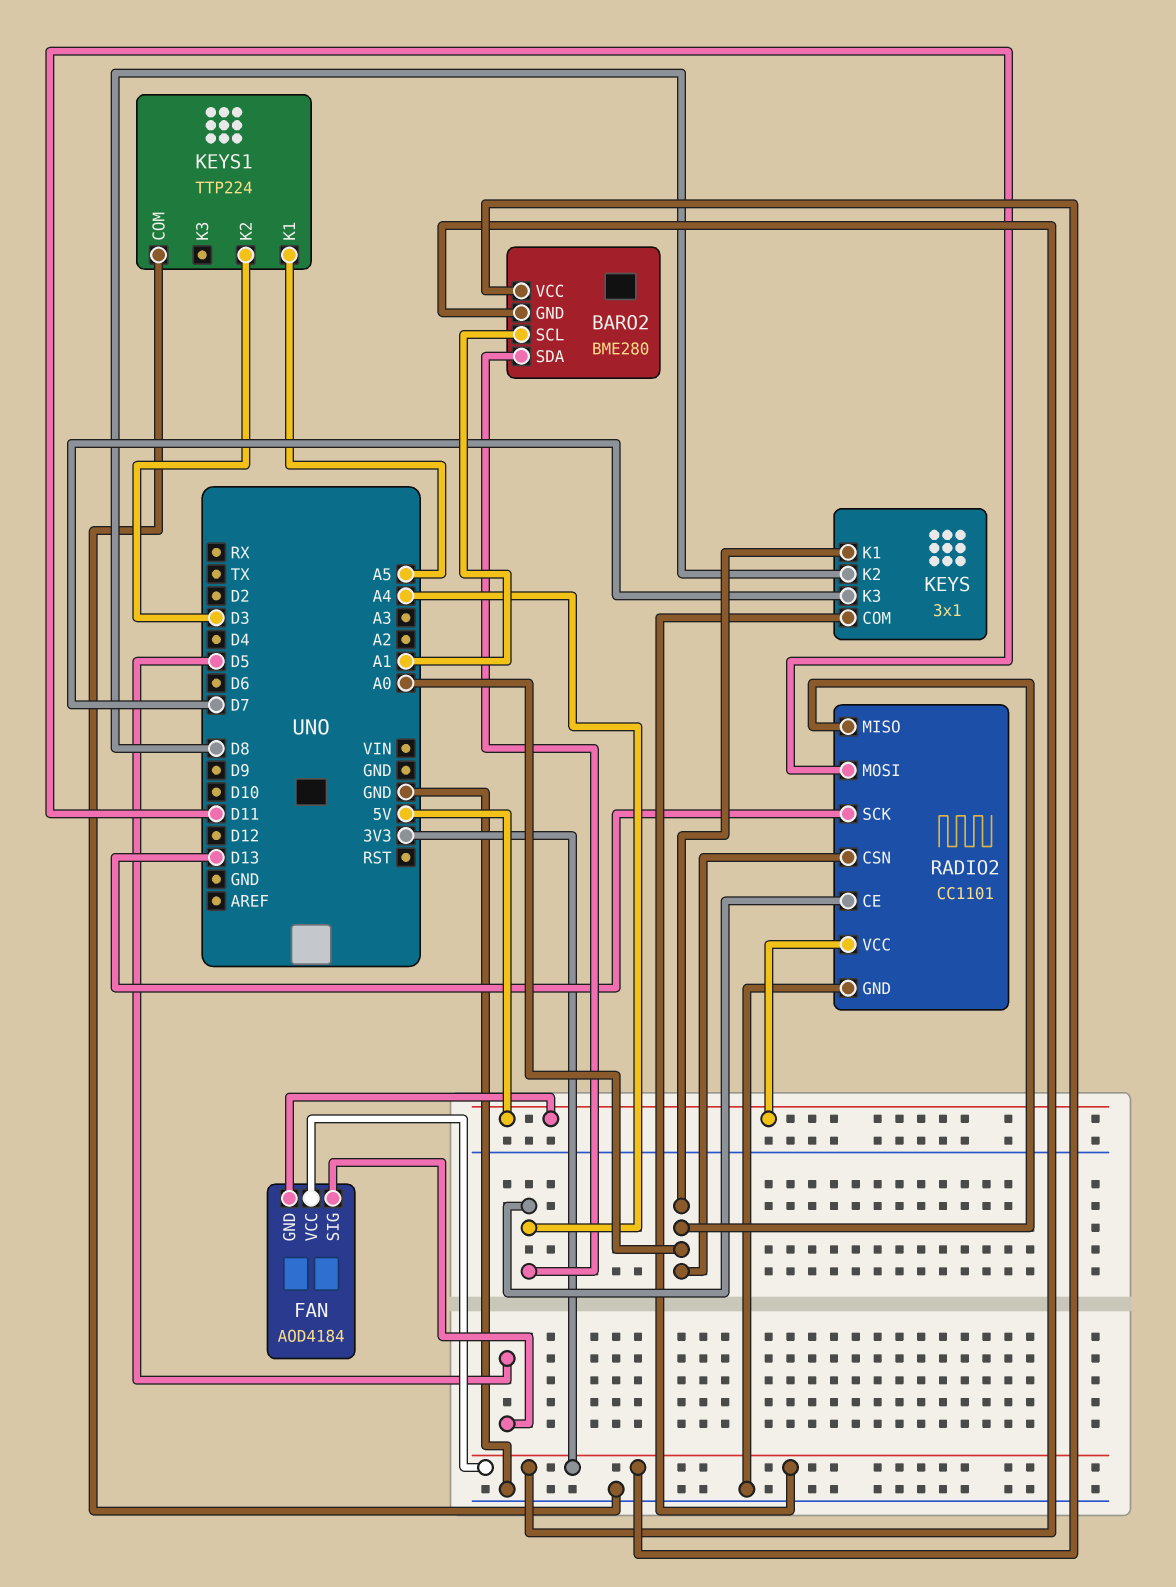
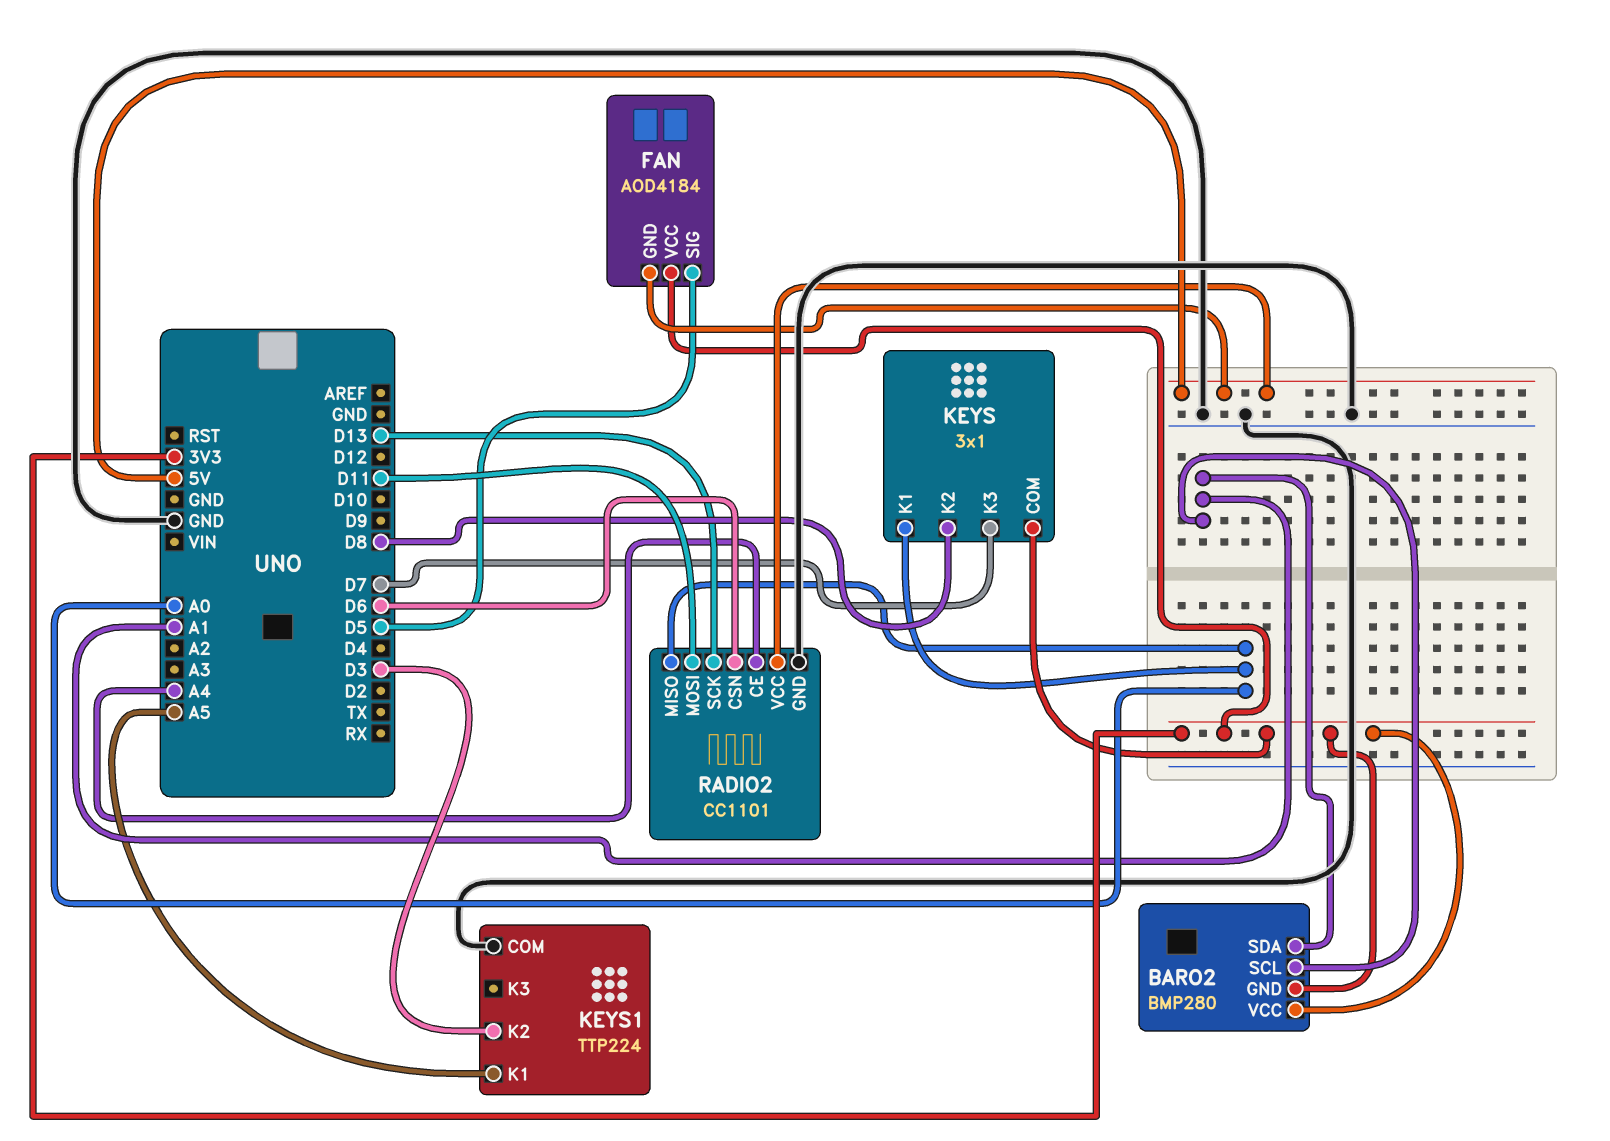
BARO2: BME280 -> BMP280
BARO2 pin SDA: A4 -> A1
RADIO2 pin CSN: A0 -> D6

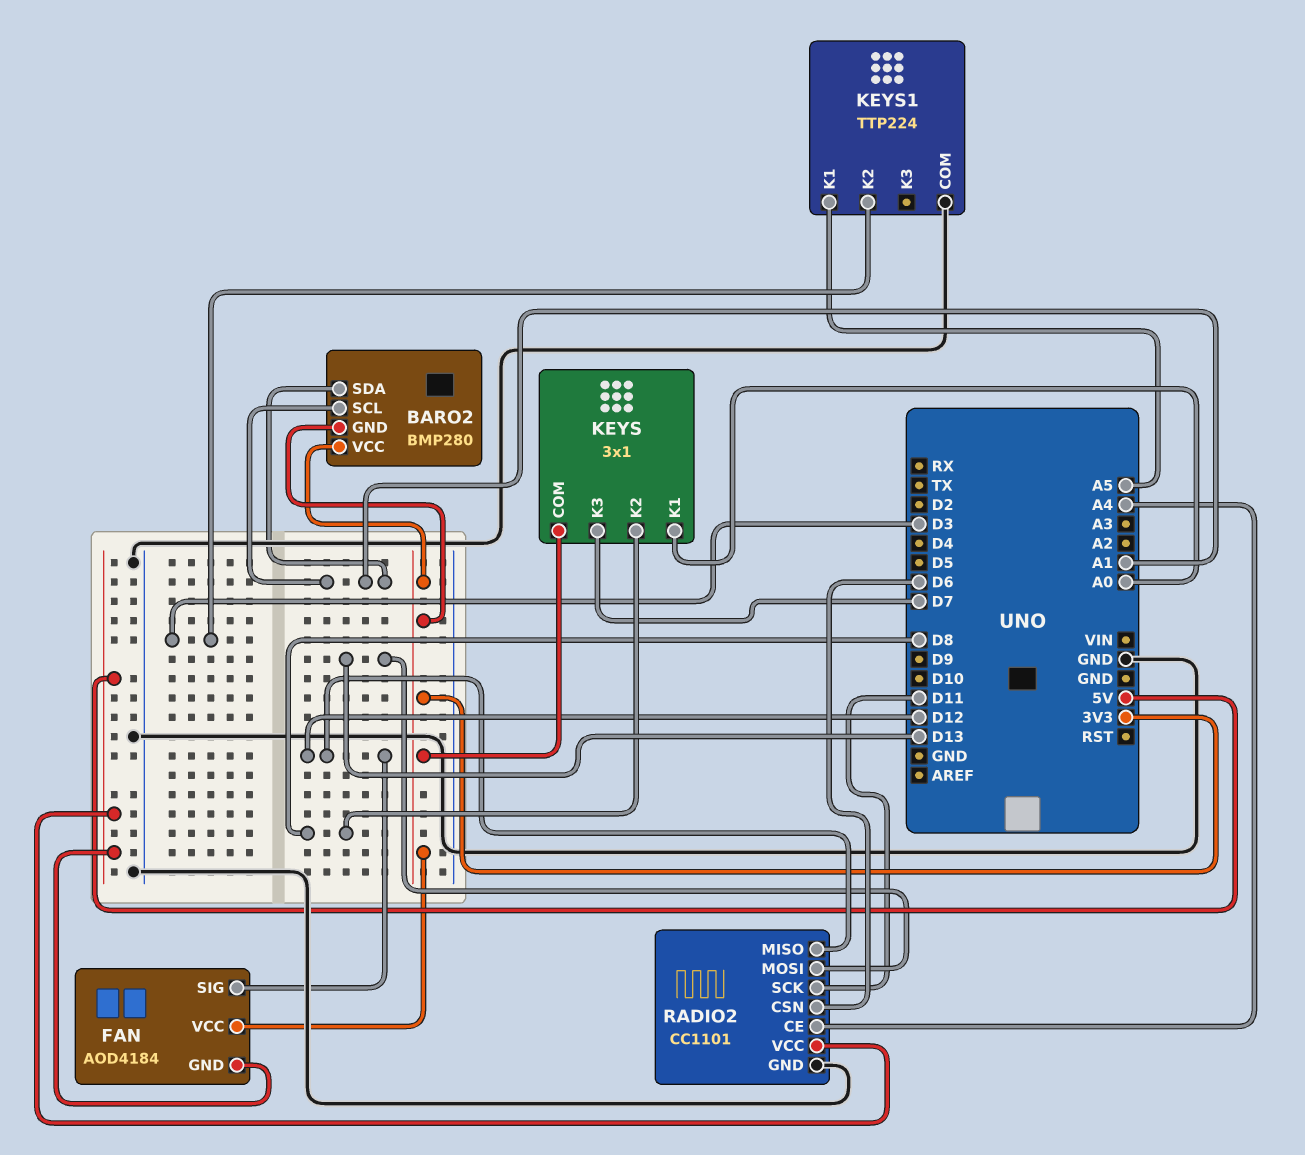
FAN pin SIG: D5 -> D12
RADIO2 pin MISO: A0 -> D12
RADIO2 pin MOSI: D11 -> D13
RADIO2 pin SCK: D13 -> D11

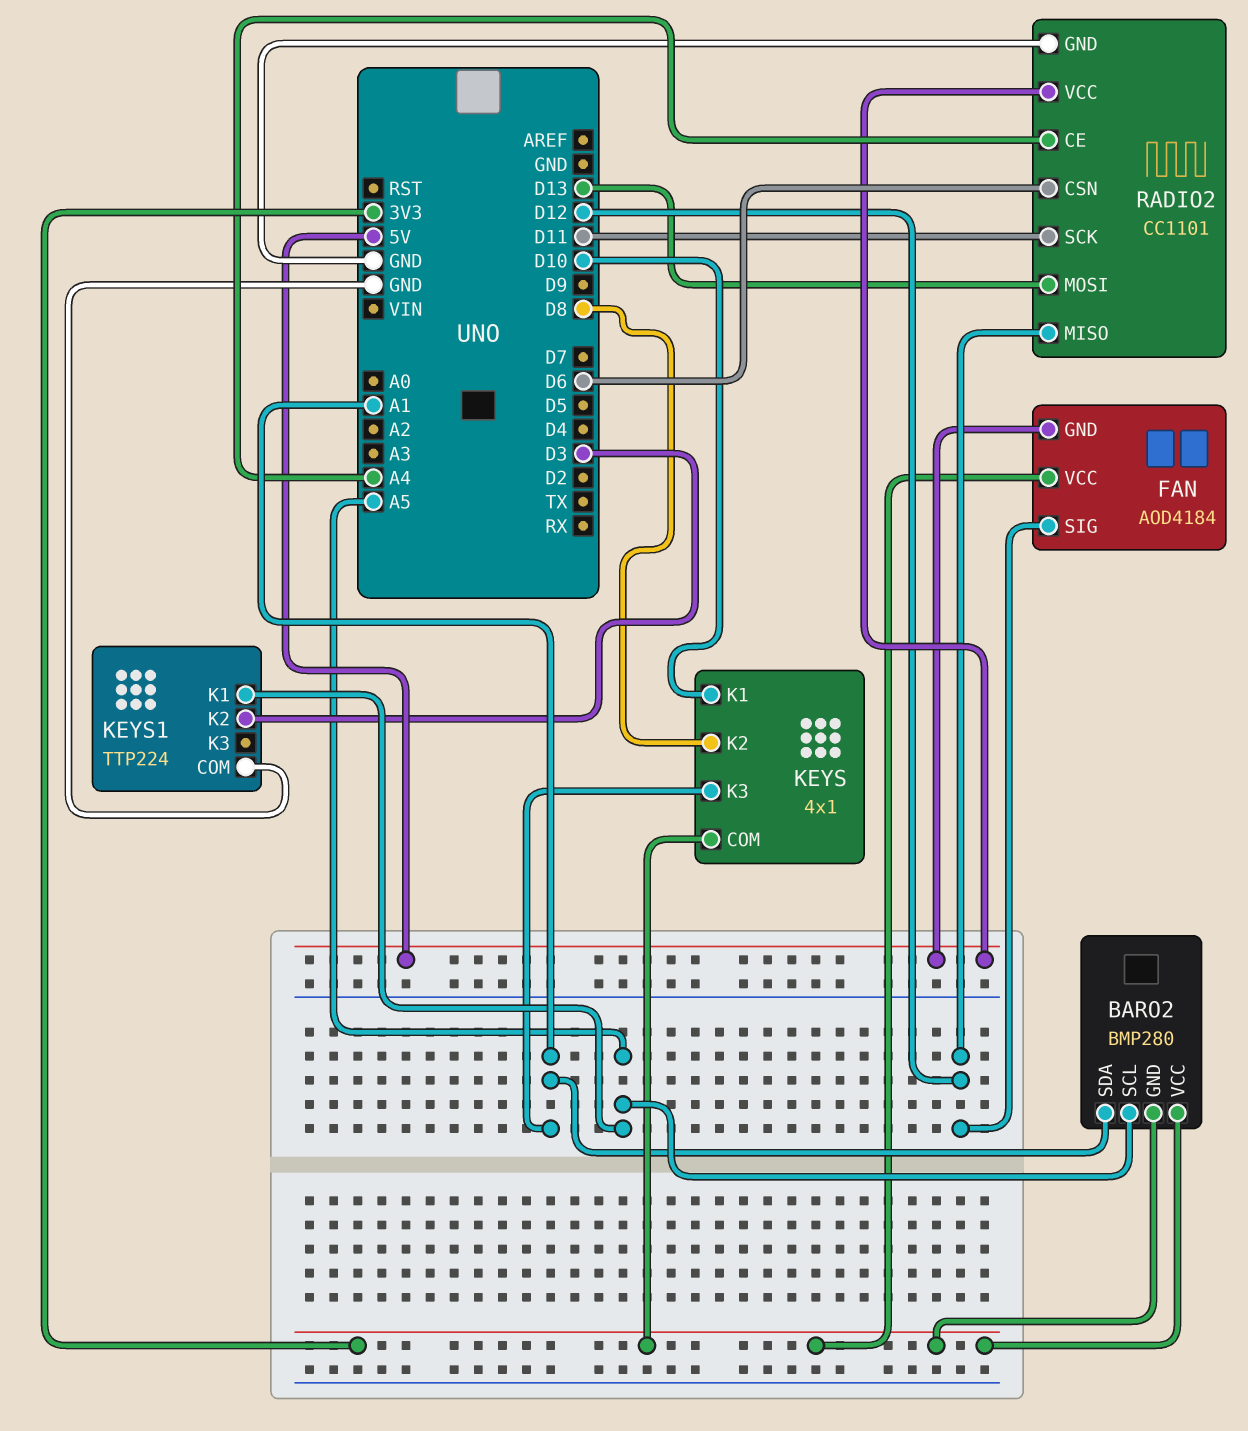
BARO2 pin SCL: A1 -> A5
KEYS: 3x1 -> 4x1
KEYS pin K1: A0 -> D10
KEYS pin K3: D7 -> A1

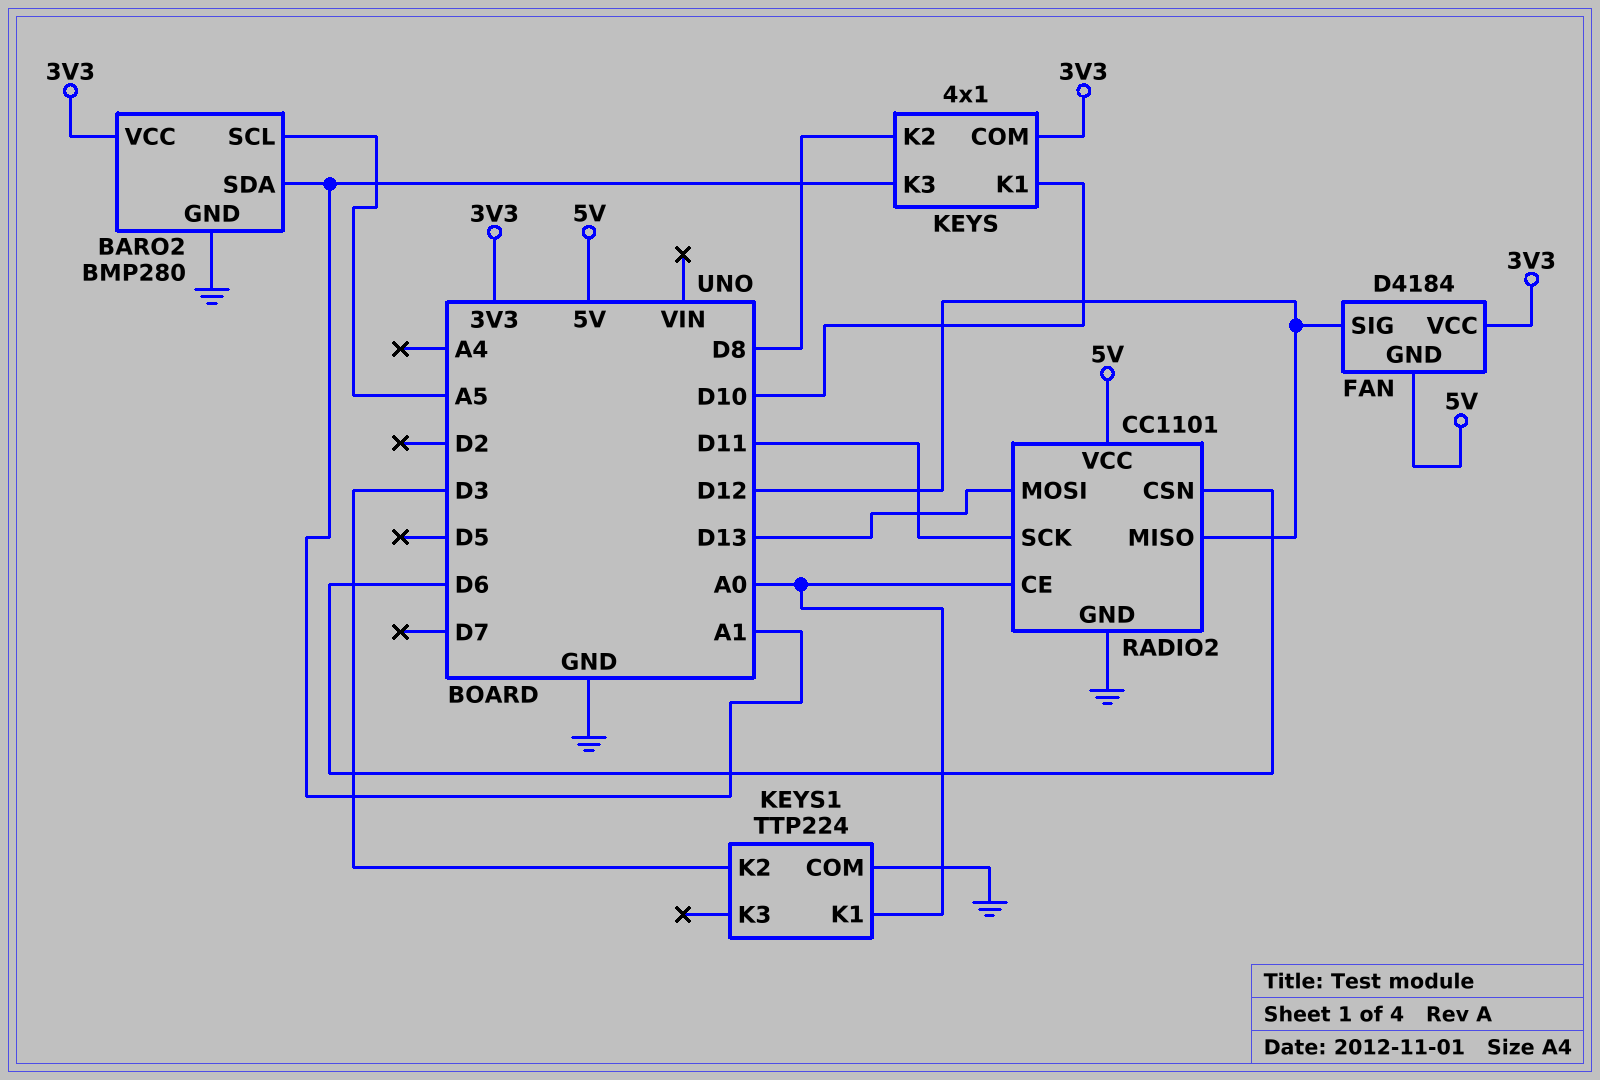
BARO2 pin GND: 3V3 -> GND
FAN: AOD4184 -> D4184
KEYS1 pin K1: A5 -> A0
RADIO2 pin CE: A4 -> A0

